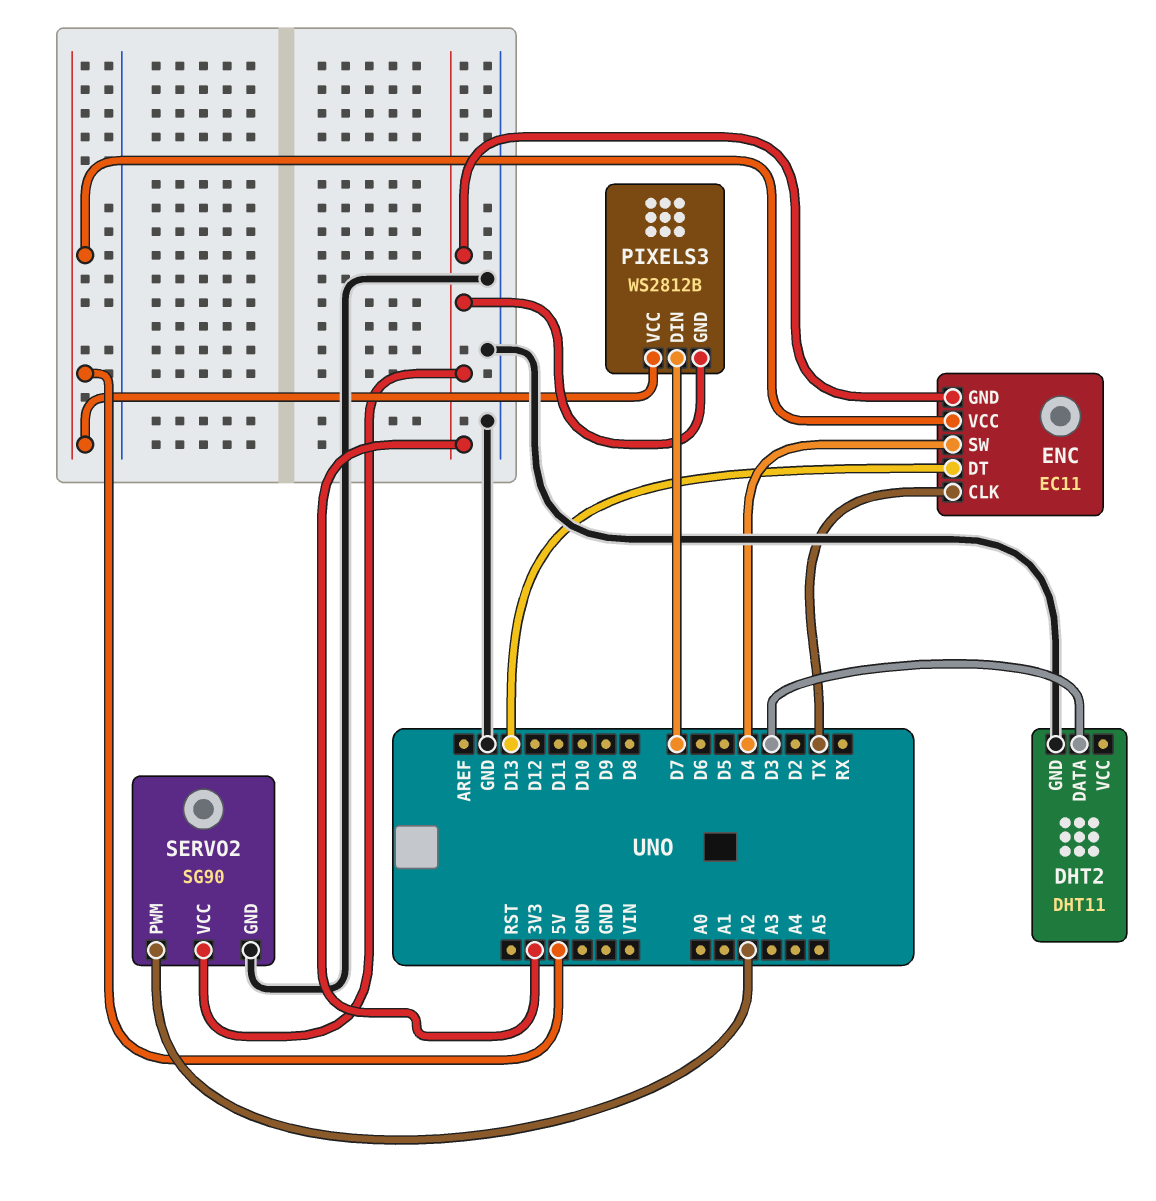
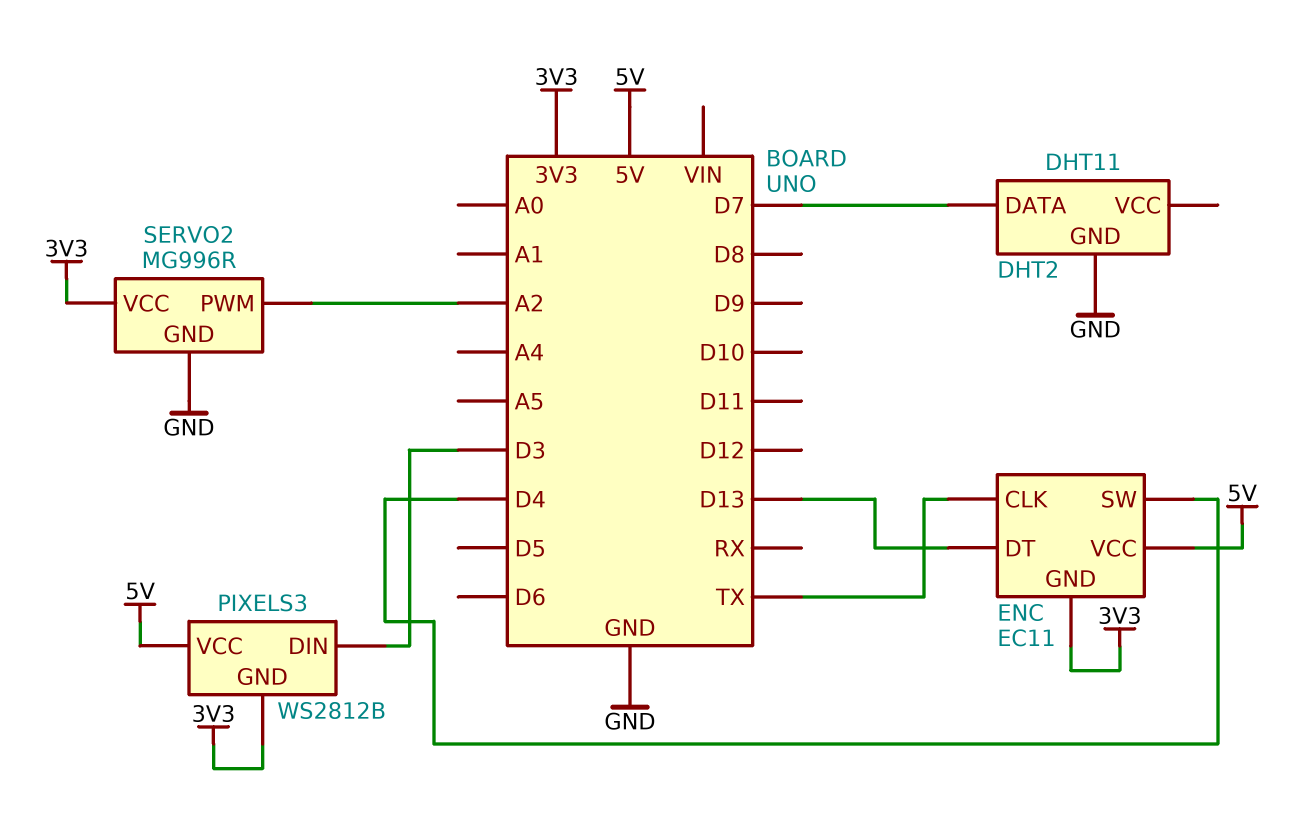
DHT2 pin DATA: D3 -> D7
PIXELS3 pin DIN: D7 -> D3
SERVO2: SG90 -> MG996R

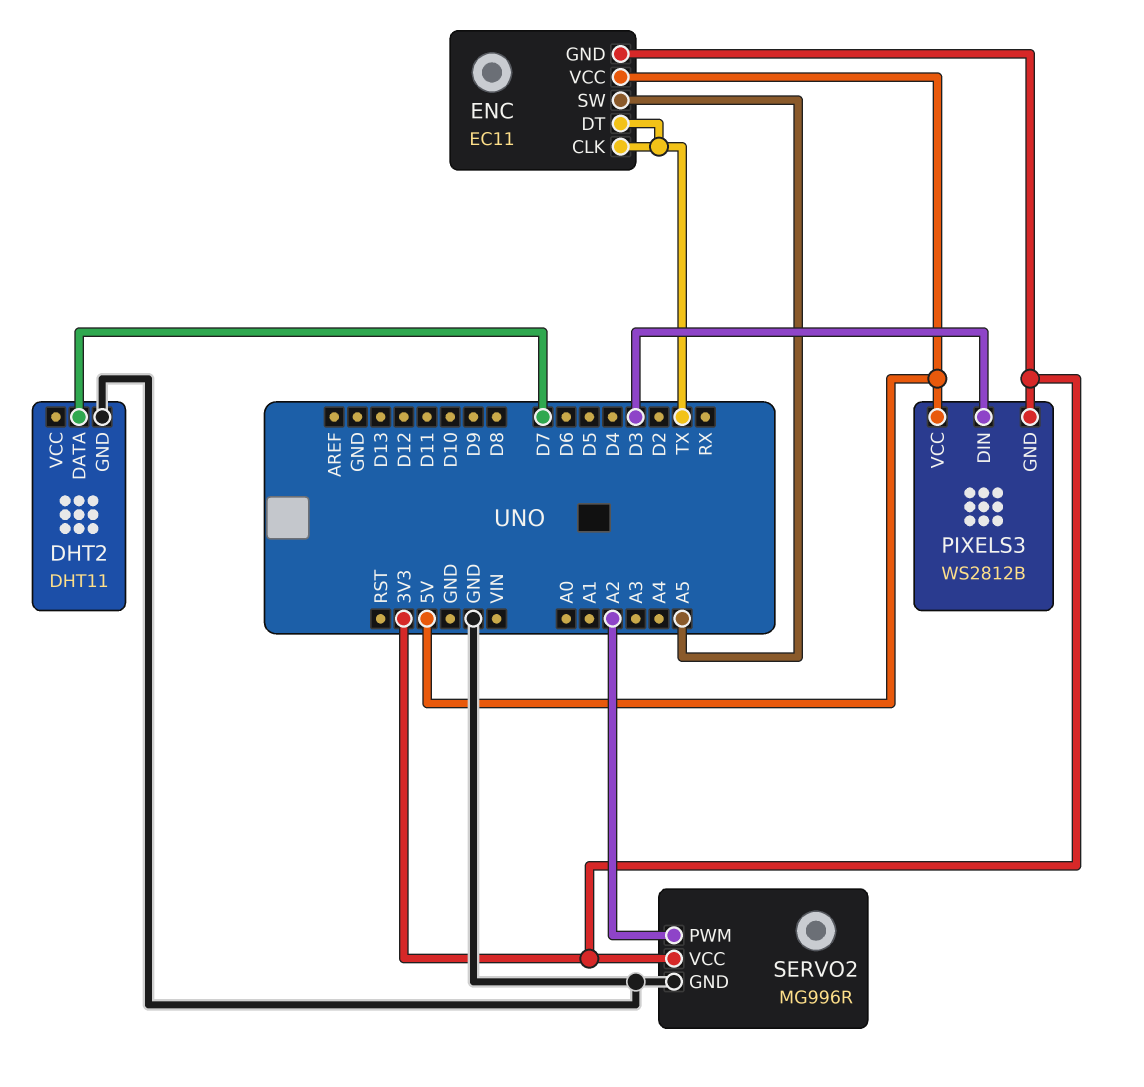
ENC pin DT: D13 -> TX
ENC pin SW: D4 -> A5

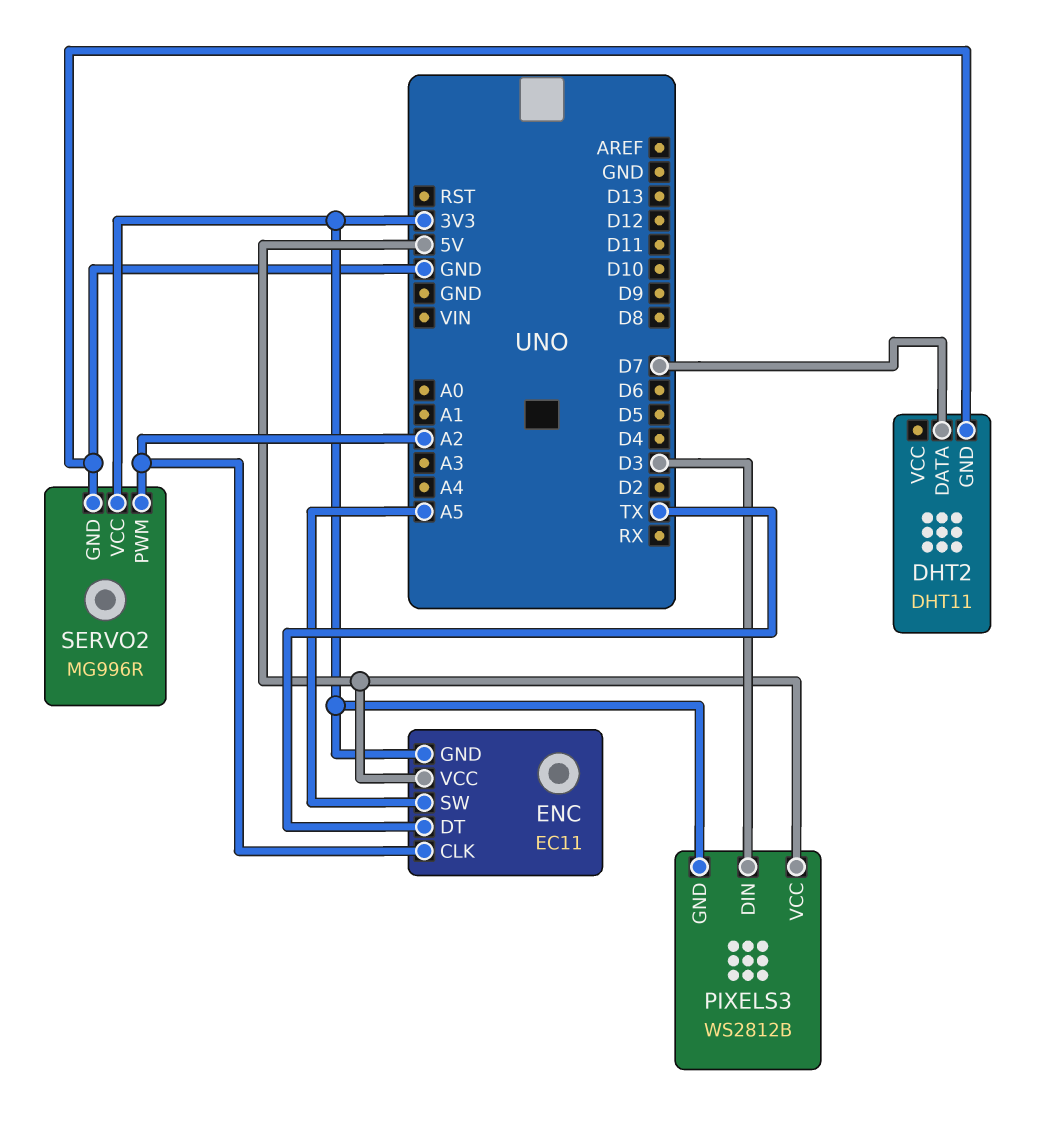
ENC pin CLK: TX -> A2

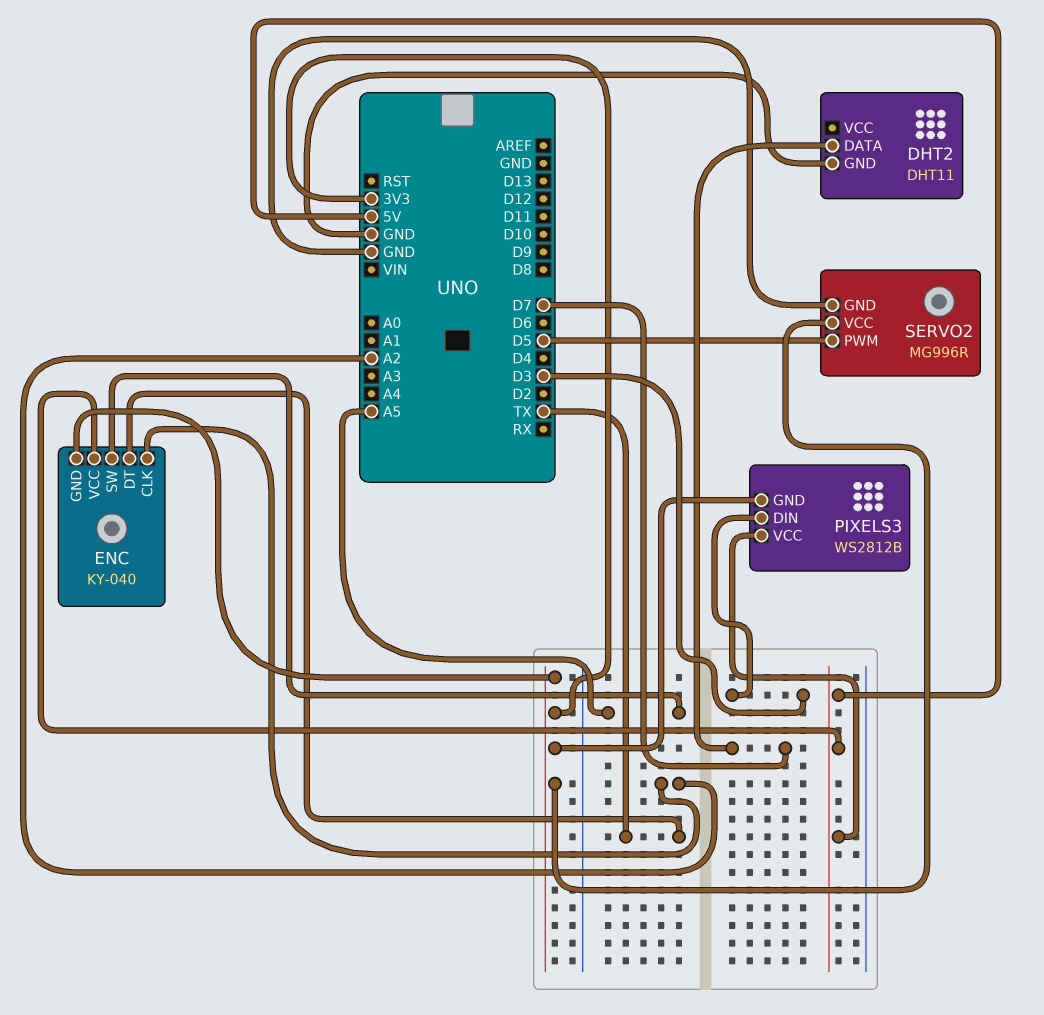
ENC: EC11 -> KY-040
SERVO2 pin PWM: A2 -> D5

